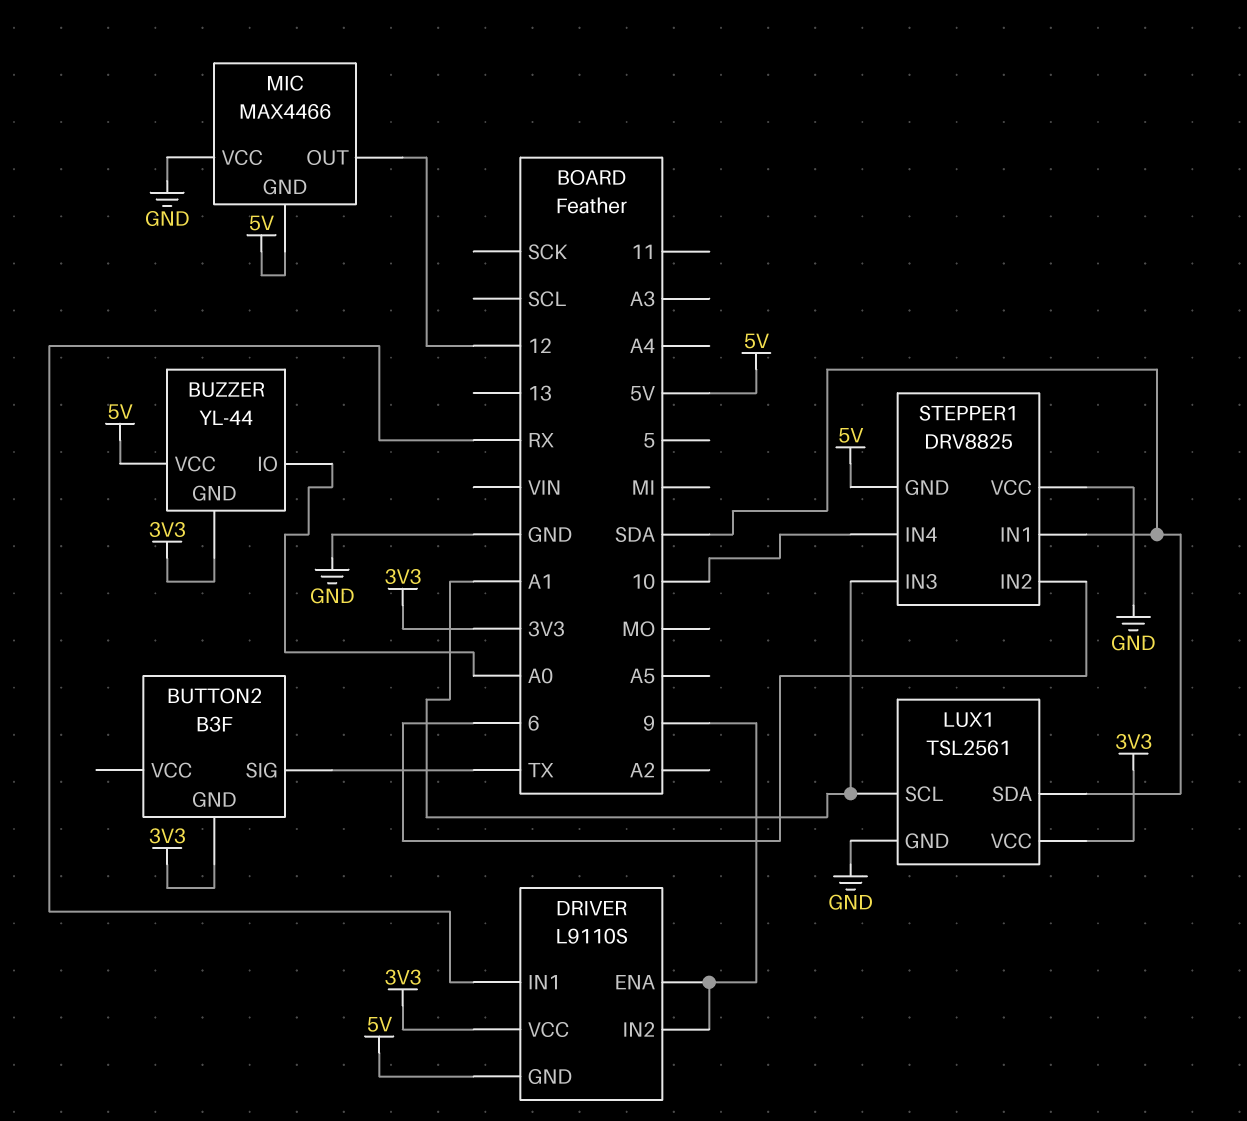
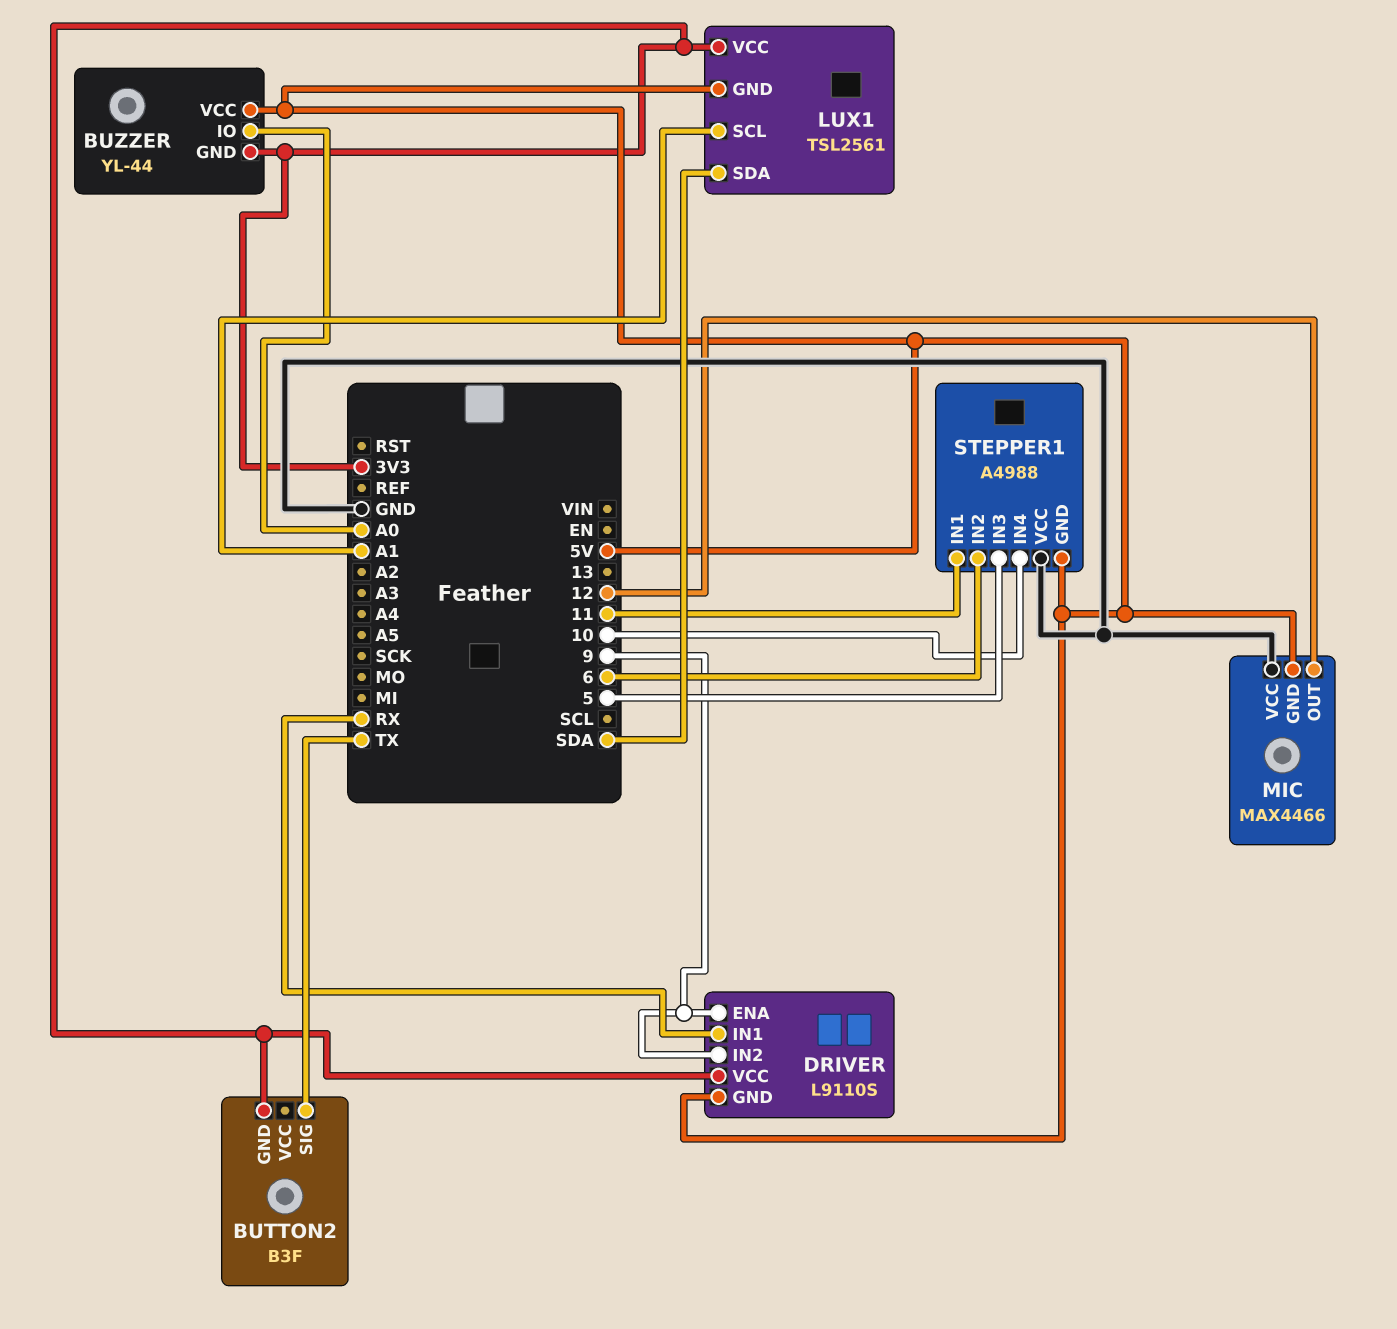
LUX1 pin GND: GND -> 5V
STEPPER1: DRV8825 -> A4988
STEPPER1 pin IN1: SDA -> 11
STEPPER1 pin IN3: A1 -> 5

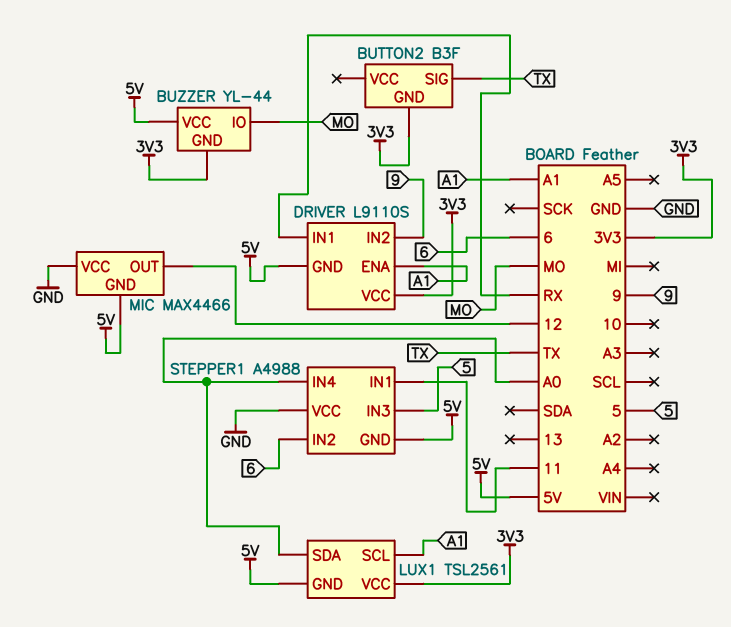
BUZZER pin IO: A0 -> MO
DRIVER pin ENA: 9 -> A1
LUX1 pin SDA: SDA -> A0
STEPPER1 pin IN4: 10 -> A0

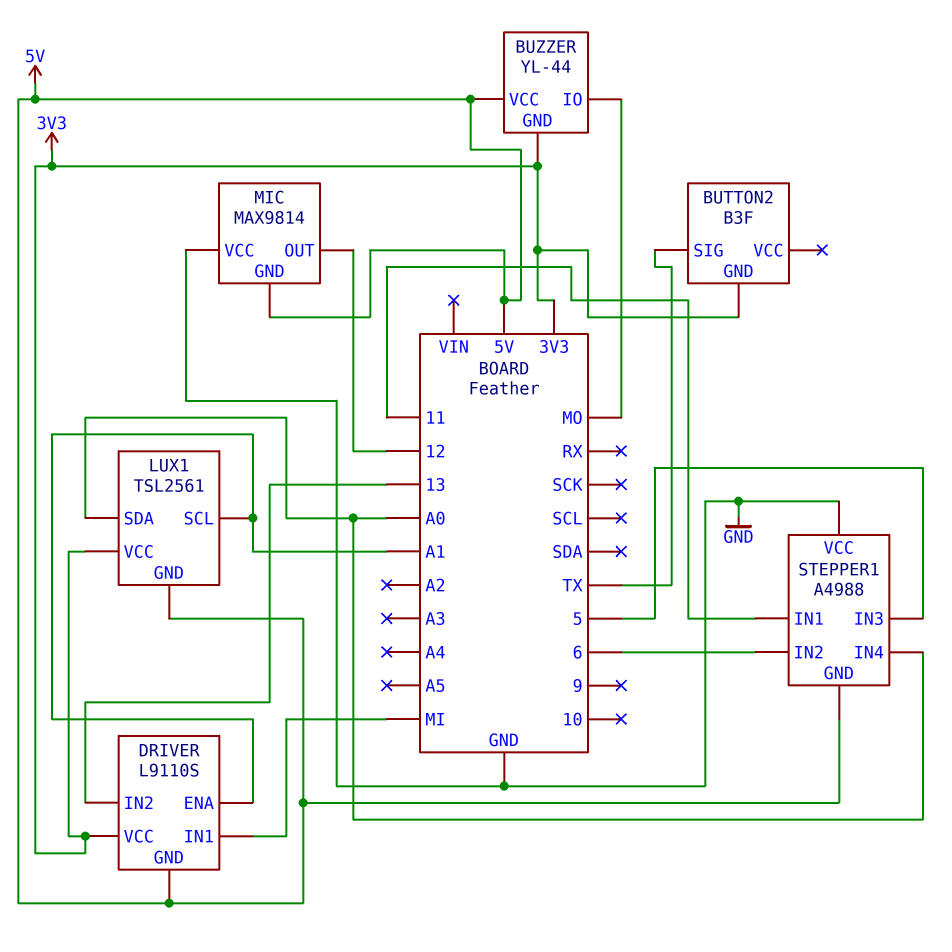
DRIVER pin IN1: RX -> MI
DRIVER pin IN2: 9 -> 13
MIC: MAX4466 -> MAX9814

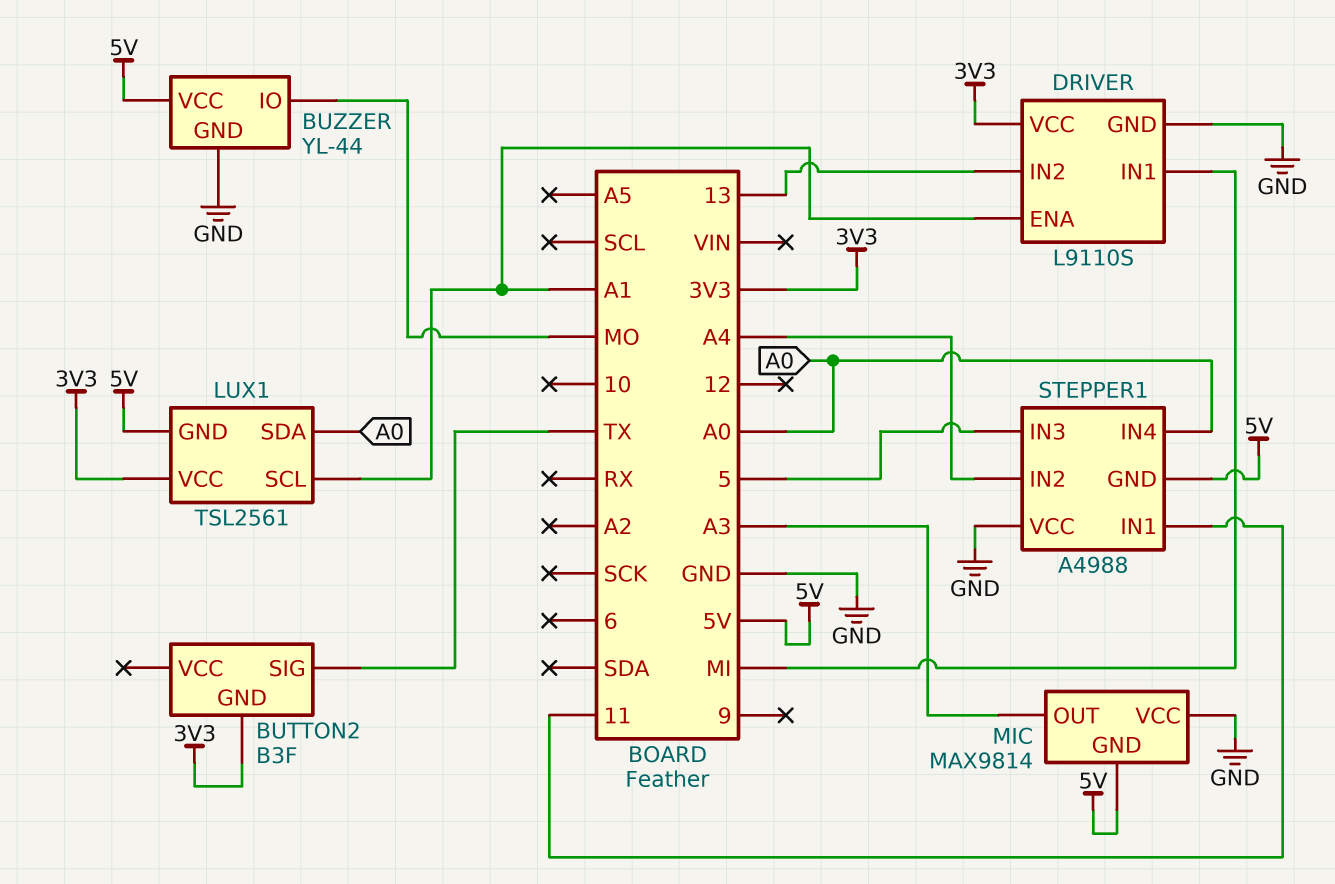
BUZZER pin GND: 3V3 -> GND
DRIVER pin GND: 5V -> GND
MIC pin OUT: 12 -> A3
STEPPER1 pin IN2: 6 -> A4

